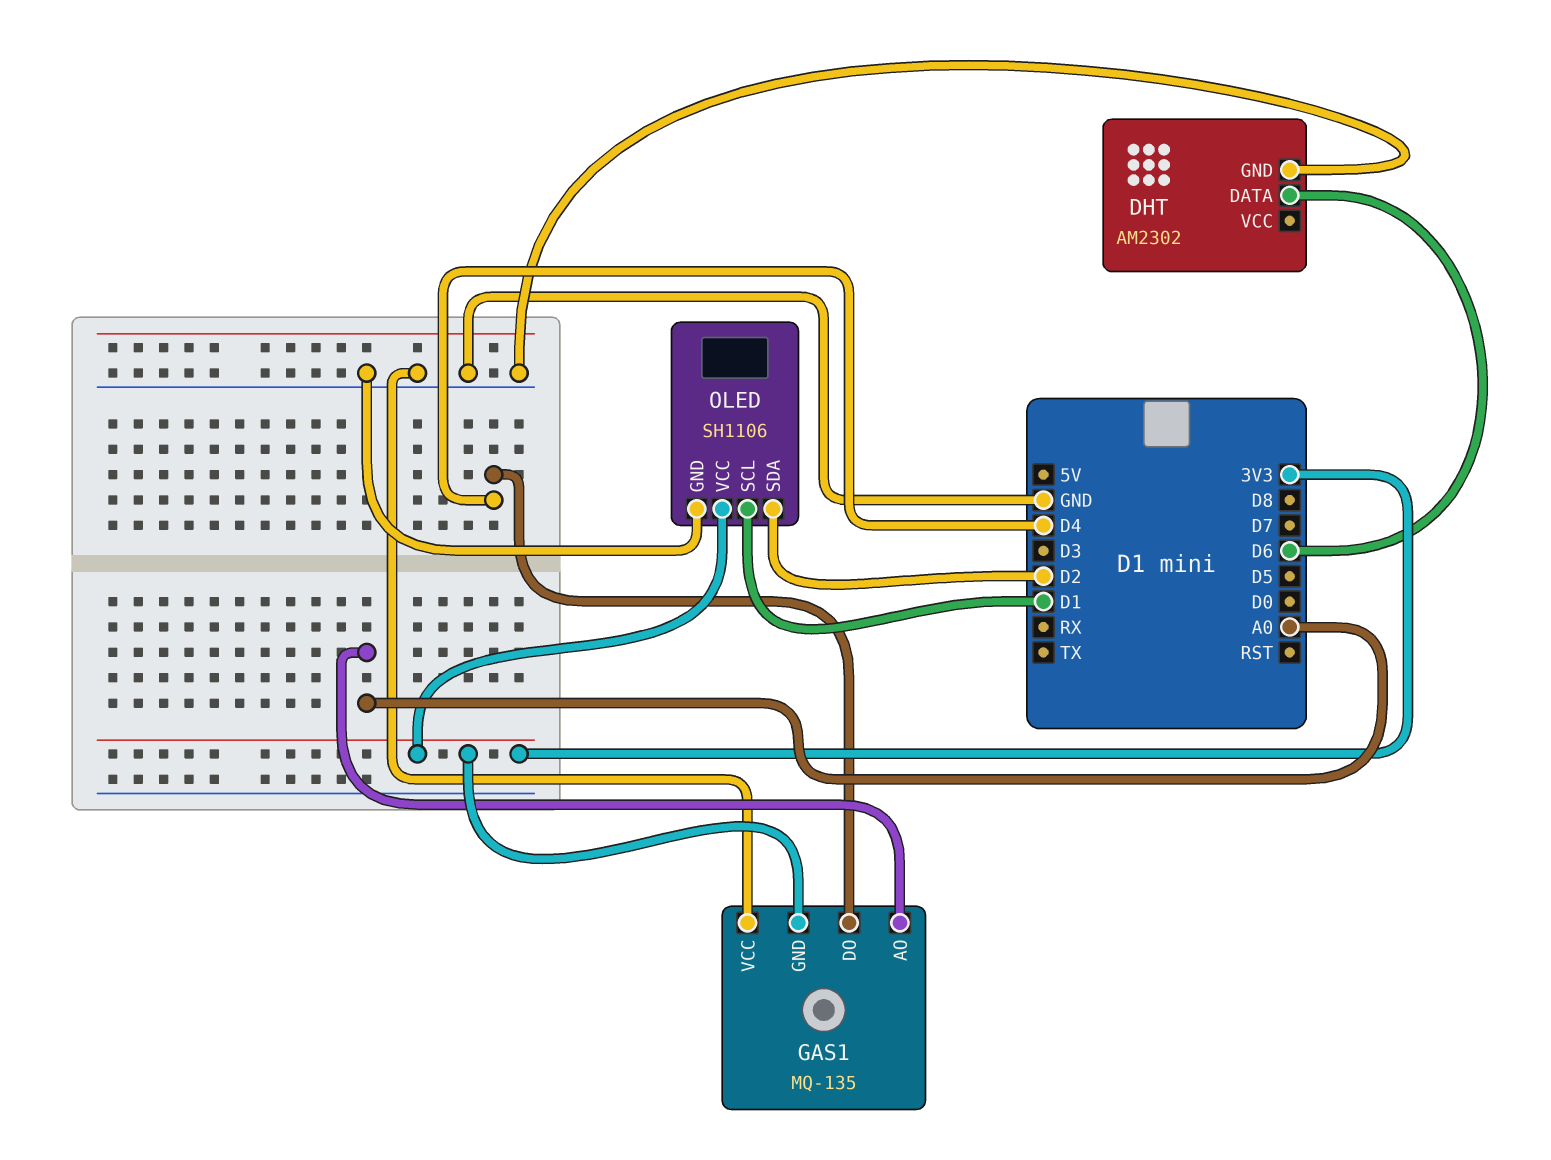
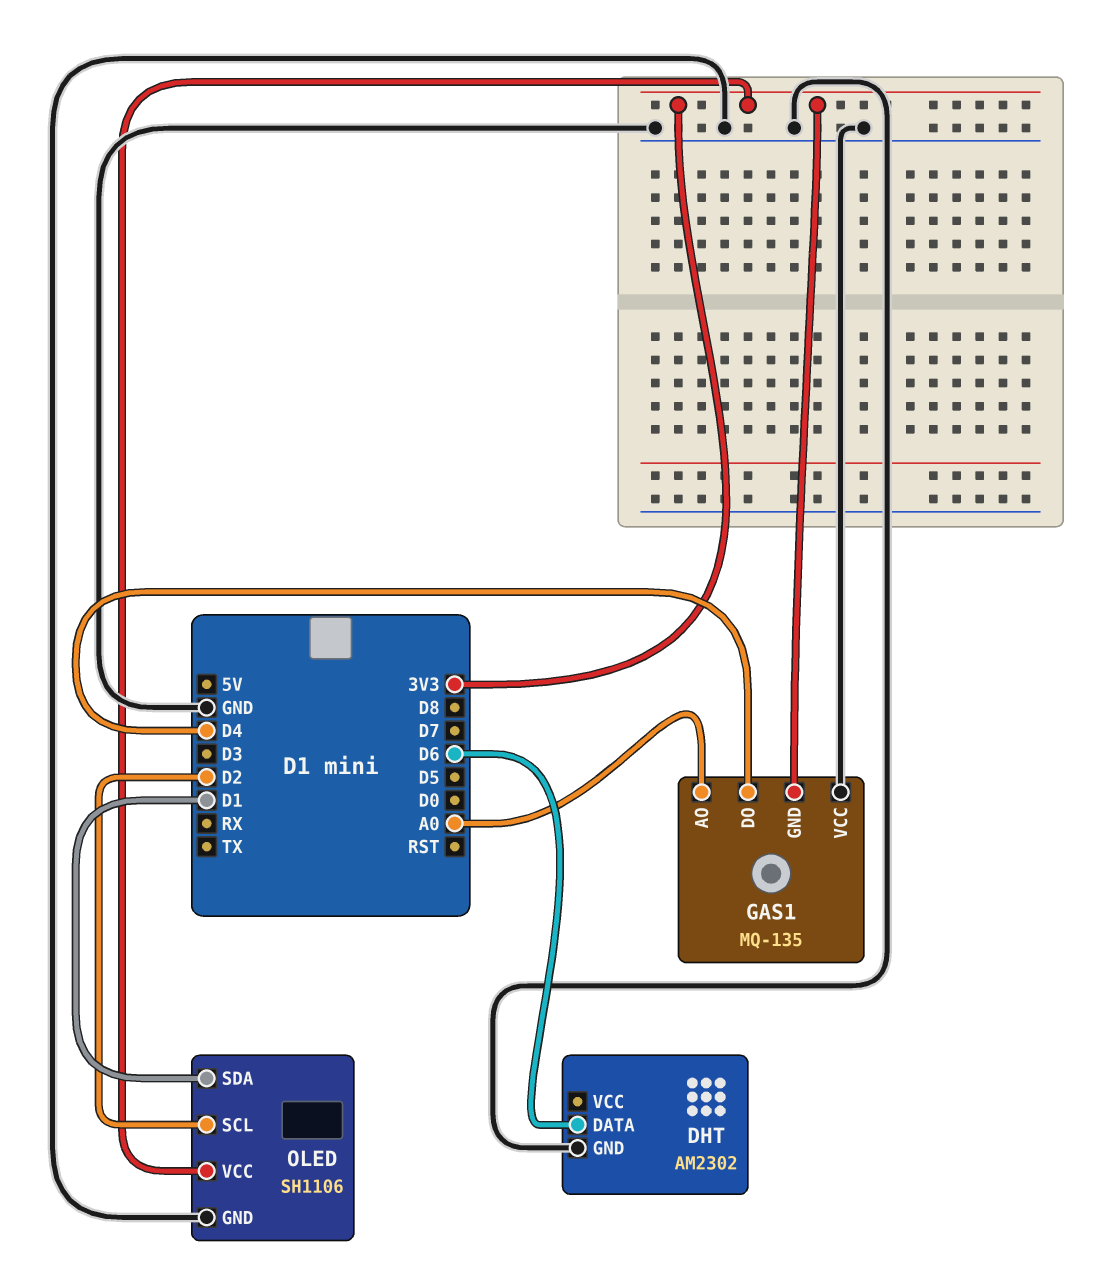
OLED pin SCL: D1 -> D2
OLED pin SDA: D2 -> D1

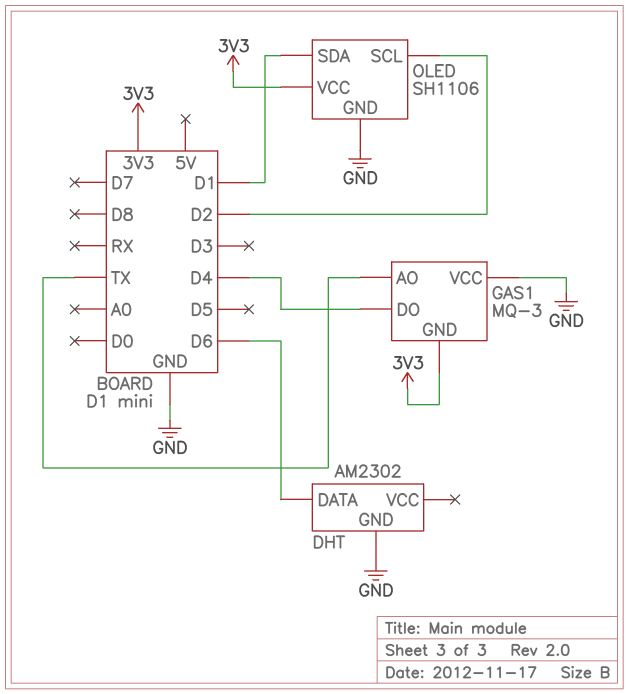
GAS1: MQ-135 -> MQ-3
GAS1 pin AO: A0 -> TX

